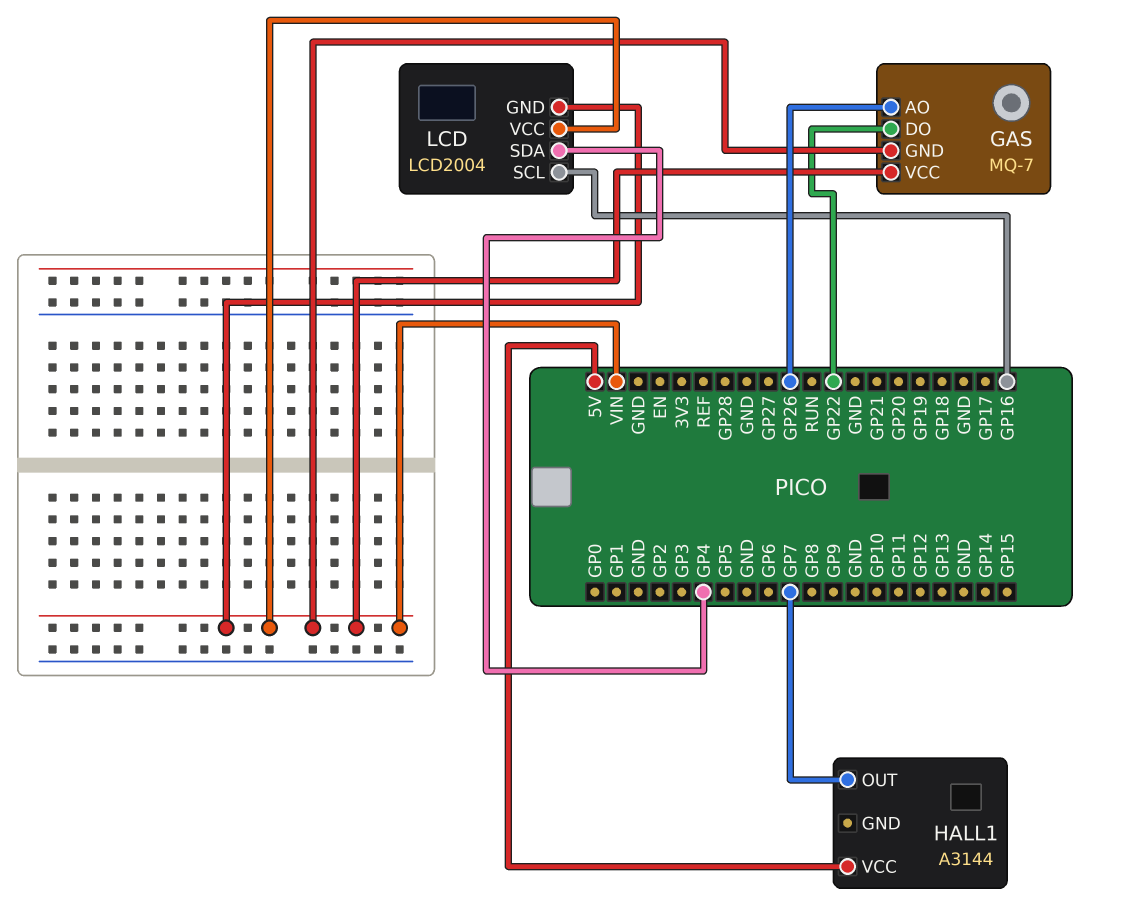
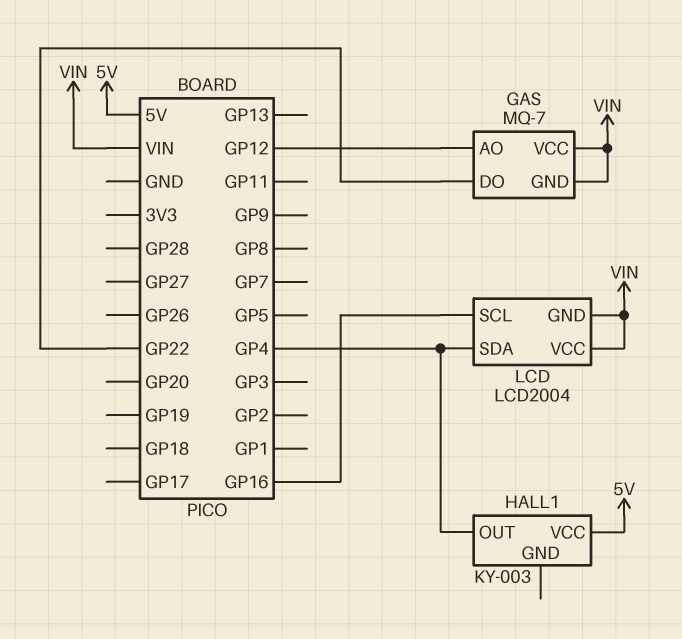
GAS pin AO: GP26 -> GP12
HALL1: A3144 -> KY-003
HALL1 pin OUT: GP7 -> GP4

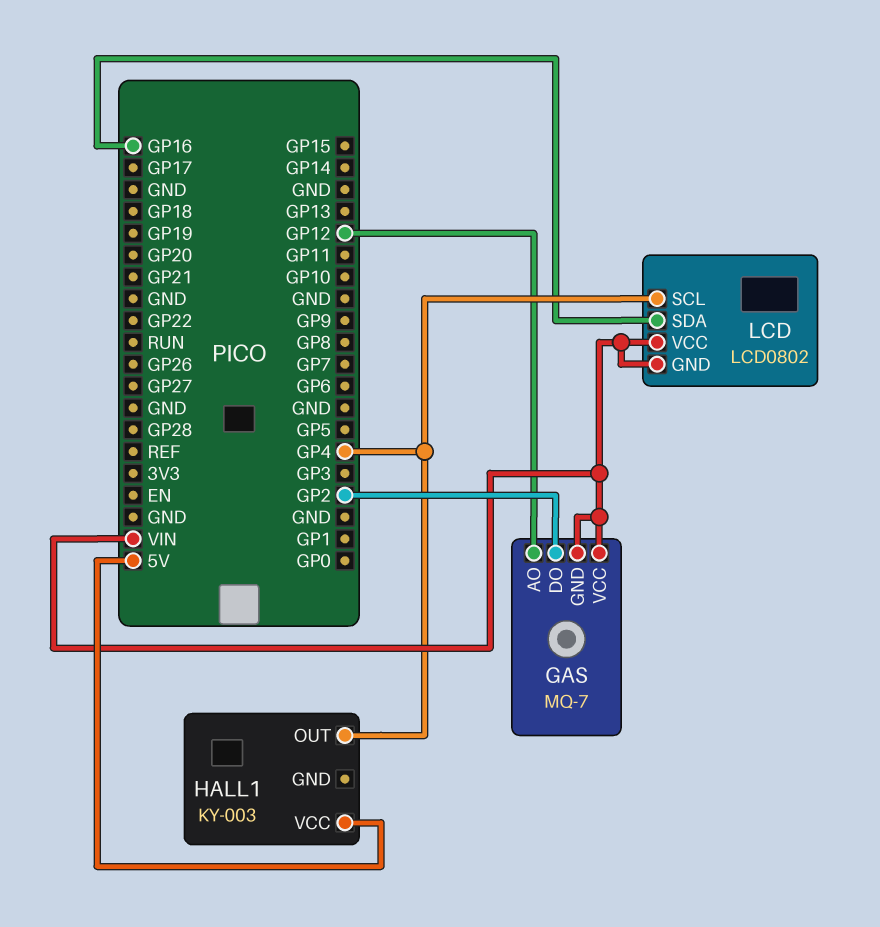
GAS pin DO: GP22 -> GP2
LCD: LCD2004 -> LCD0802
LCD pin SCL: GP16 -> GP4
LCD pin SDA: GP4 -> GP16

